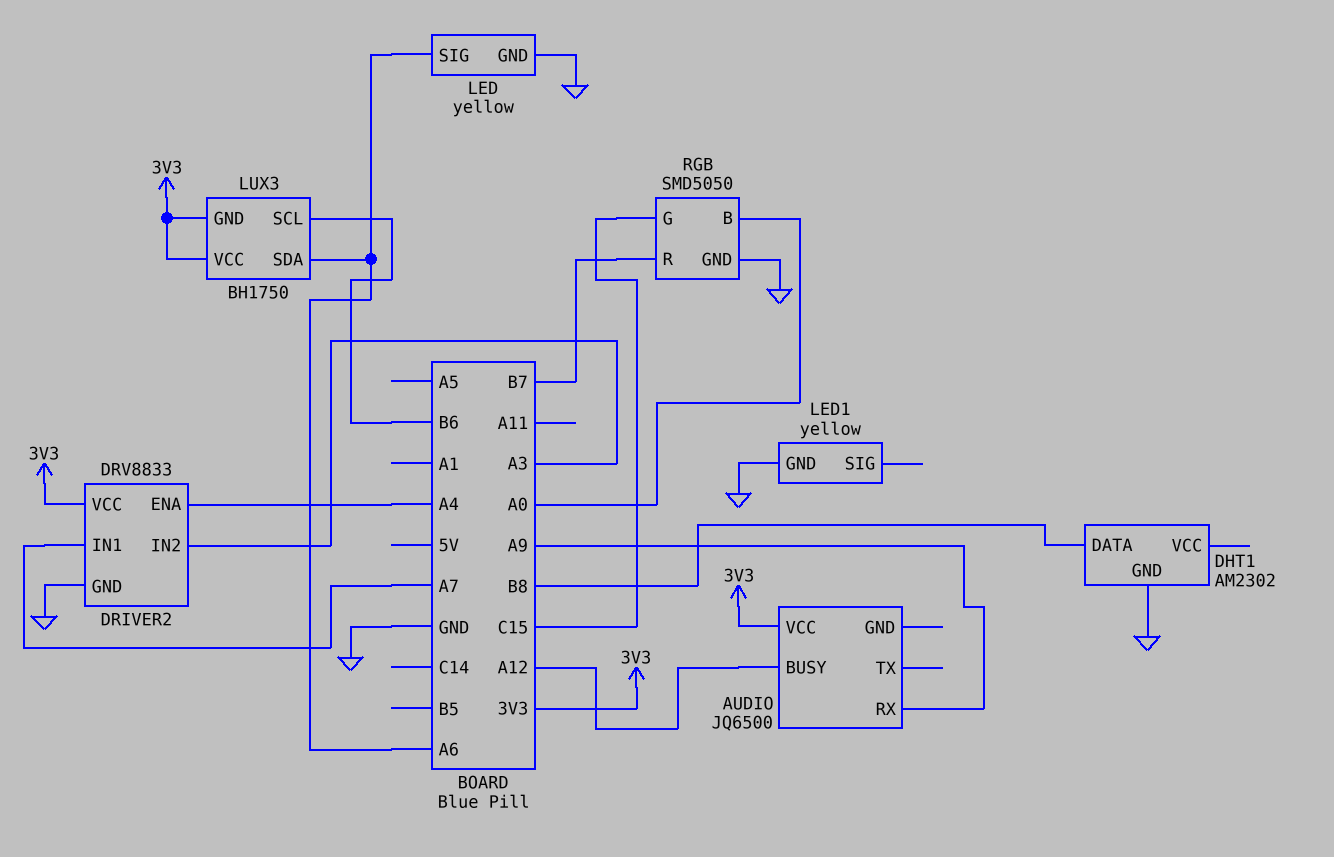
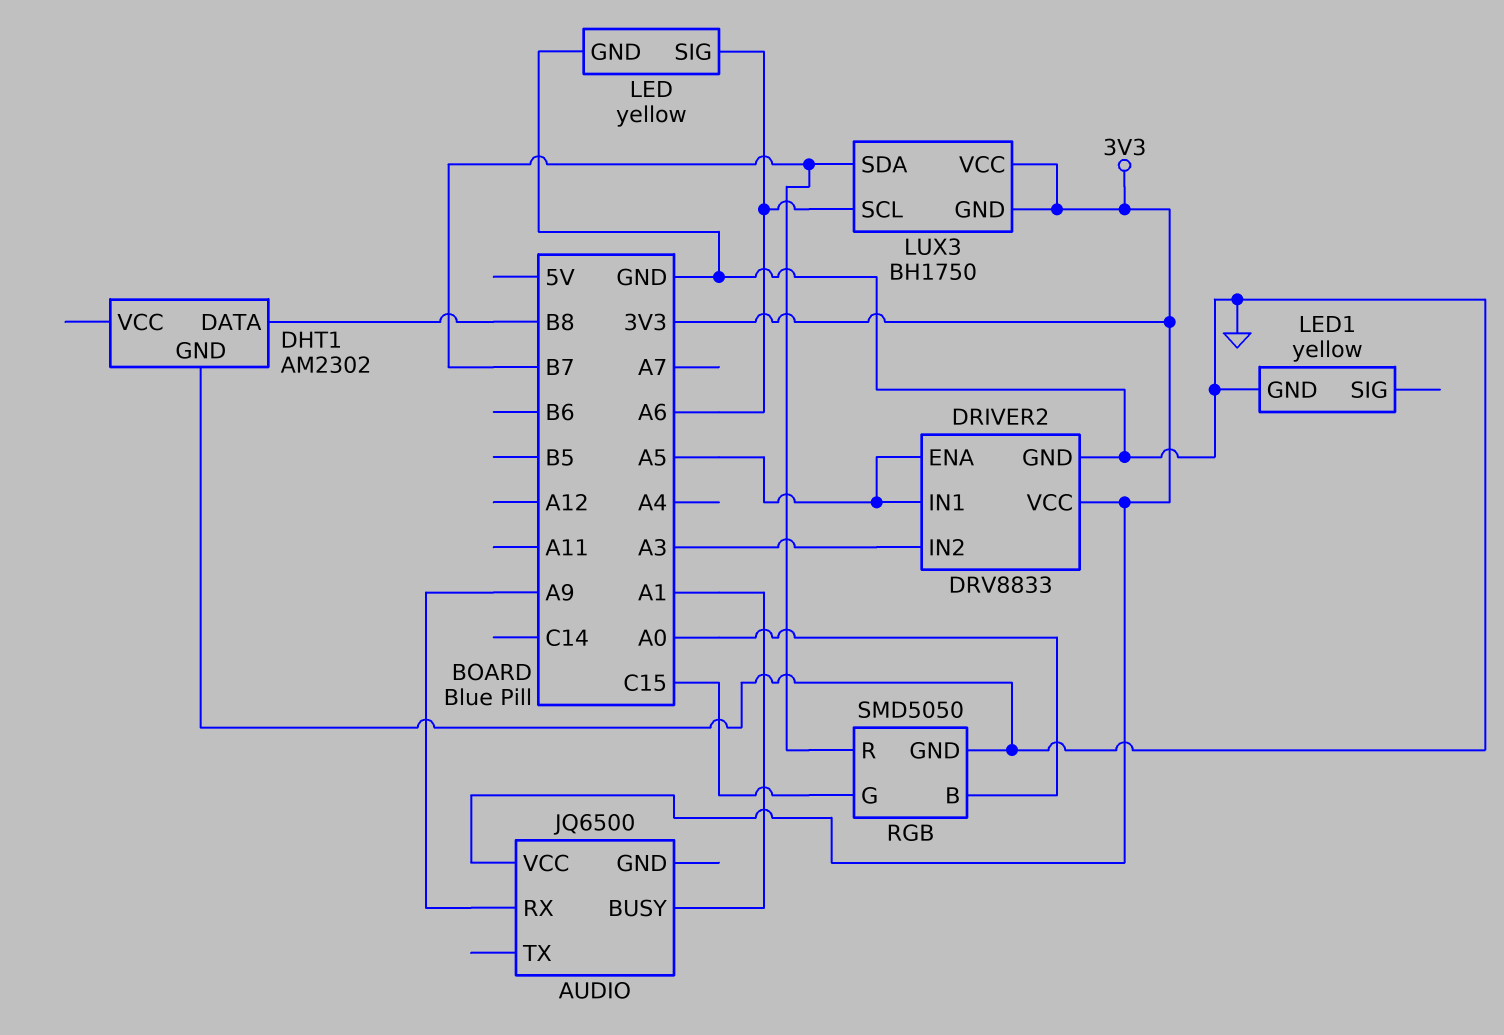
AUDIO pin BUSY: A12 -> A1
DRIVER2 pin ENA: A4 -> A5
DRIVER2 pin IN1: A7 -> A5
LUX3 pin SCL: B6 -> A6
LUX3 pin SDA: A6 -> B7

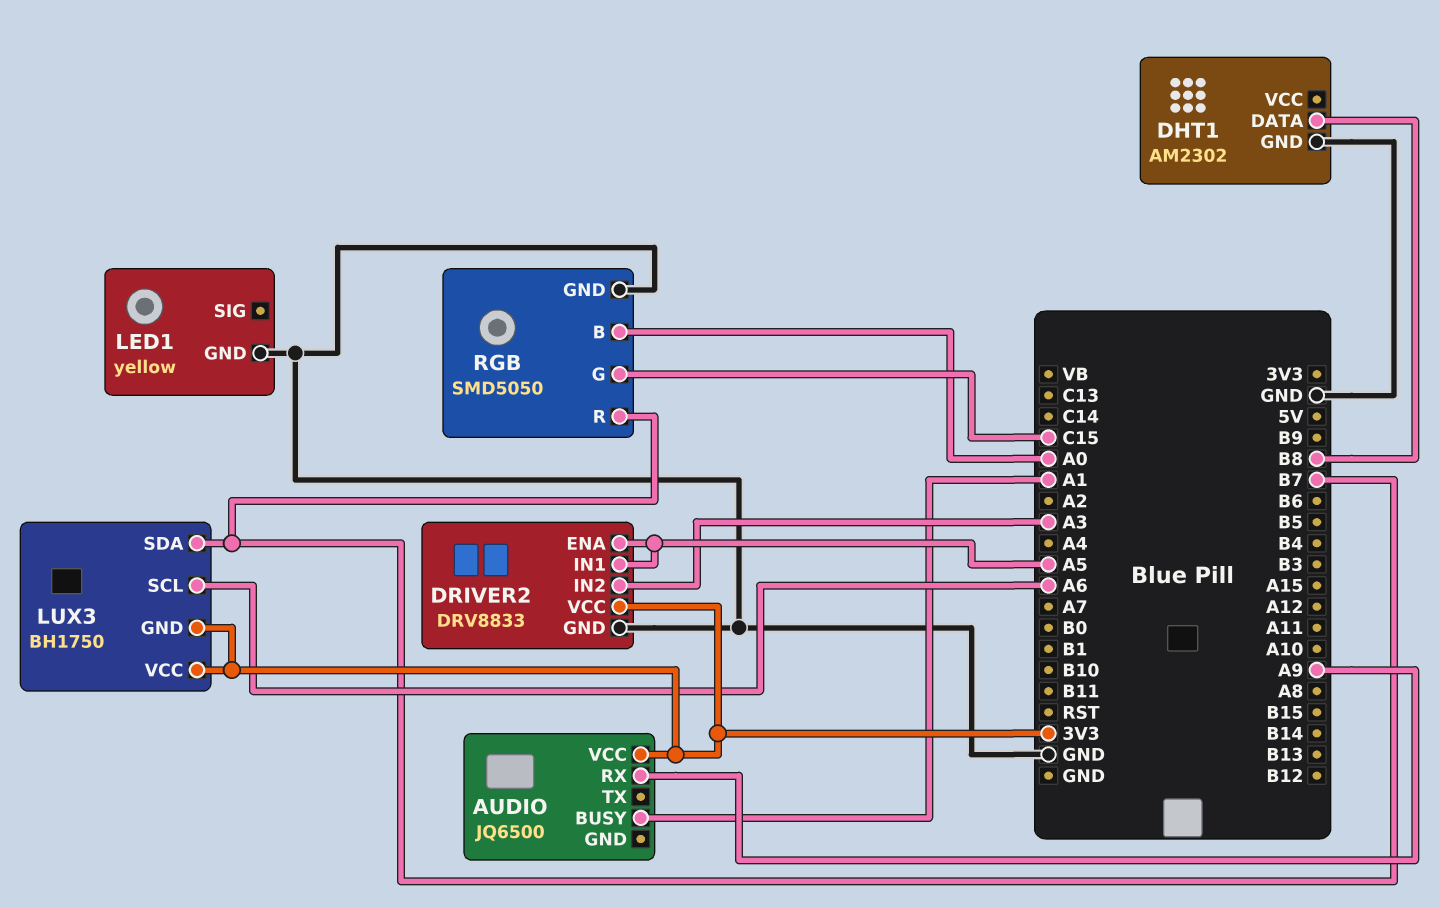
LED: yellow -> none
LED pin GND: GND -> none
LED pin SIG: A6 -> none

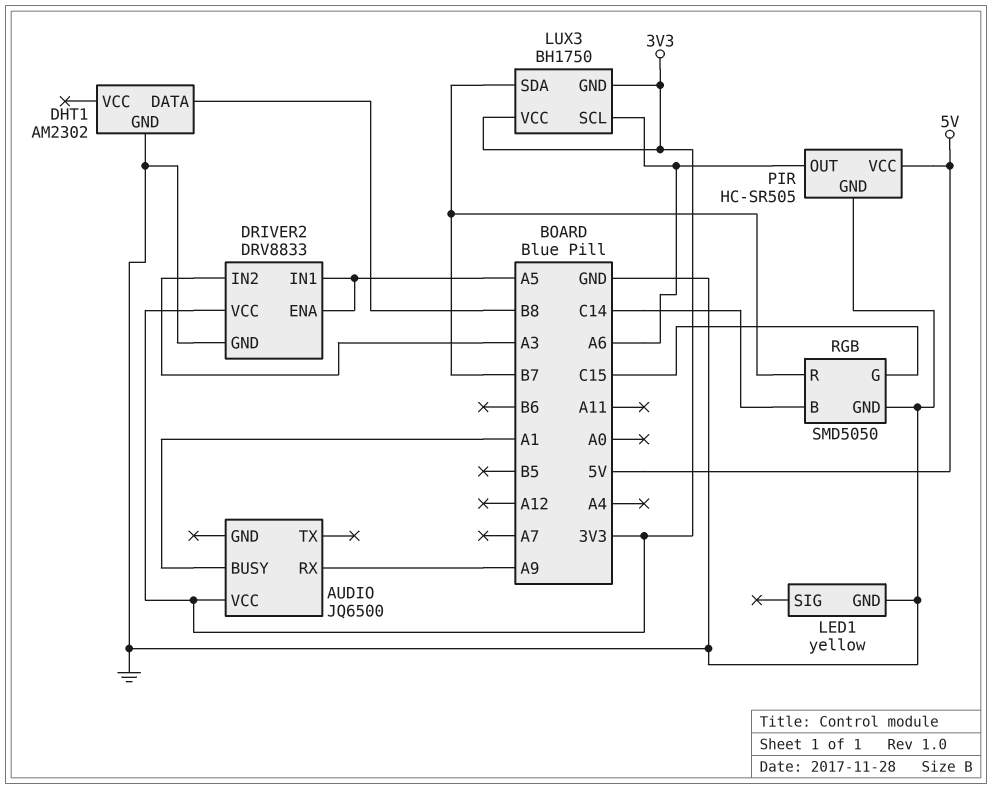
PIR: none -> HC-SR505
PIR pin GND: none -> GND
PIR pin OUT: none -> A6
PIR pin VCC: none -> 5V
RGB pin B: A0 -> C14

